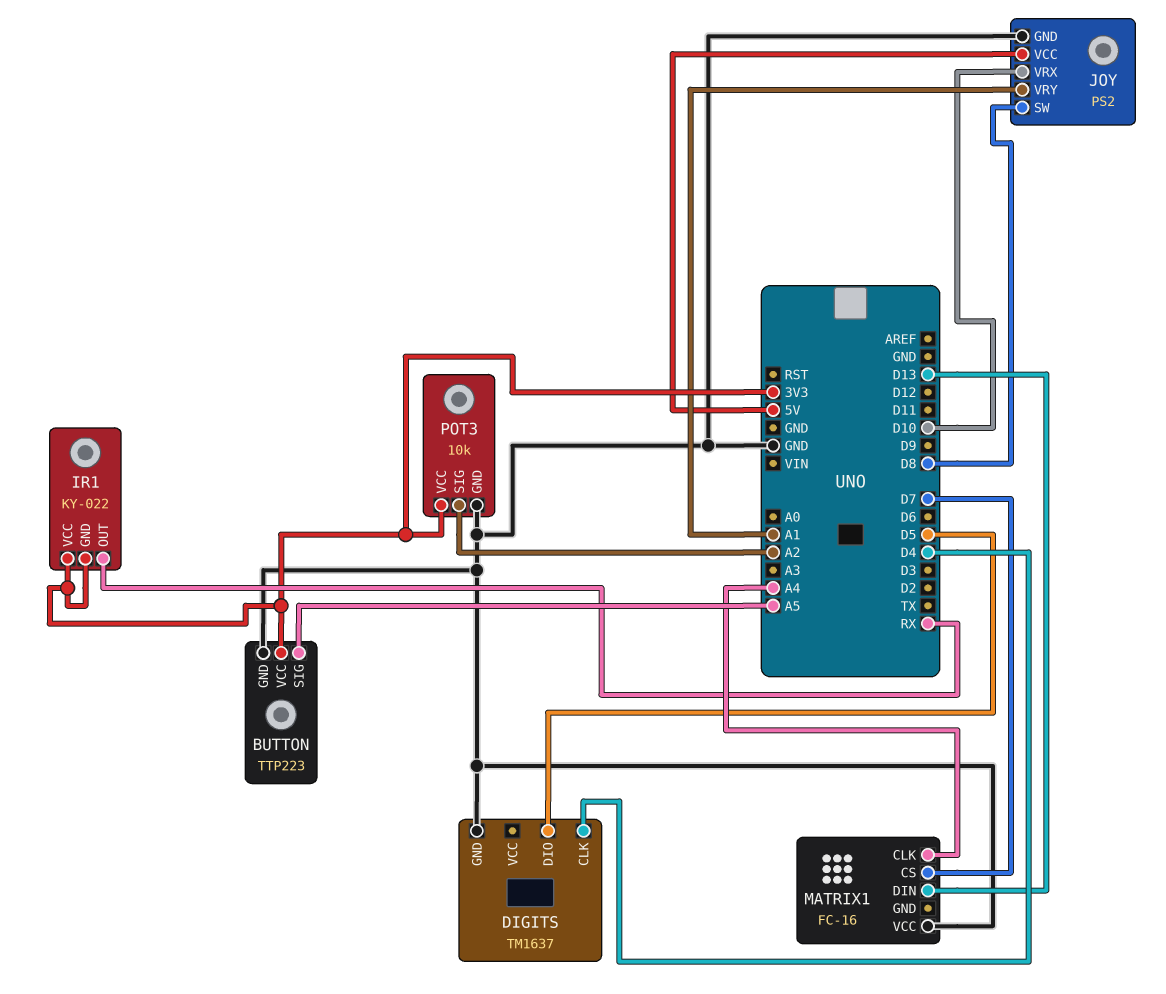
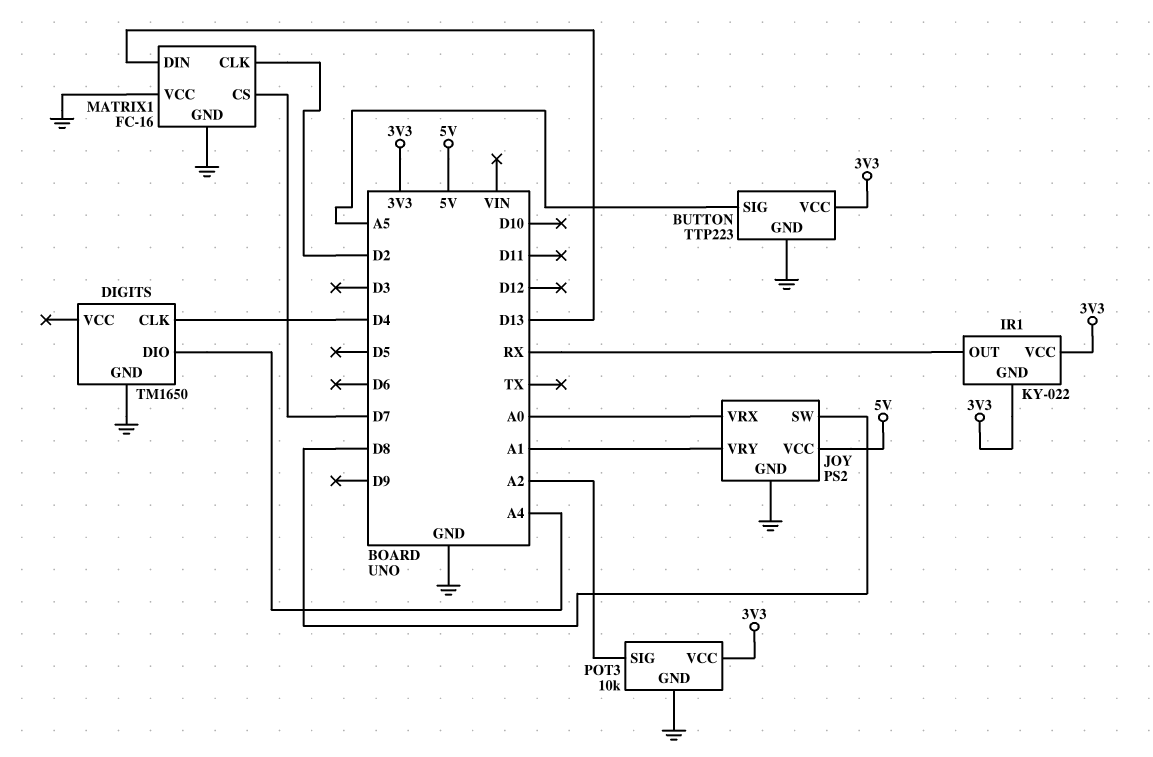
DIGITS: TM1637 -> TM1650
DIGITS pin DIO: D5 -> A4
JOY pin VRX: D10 -> A0
MATRIX1 pin CLK: A4 -> D2
MATRIX1 pin GND: none -> GND

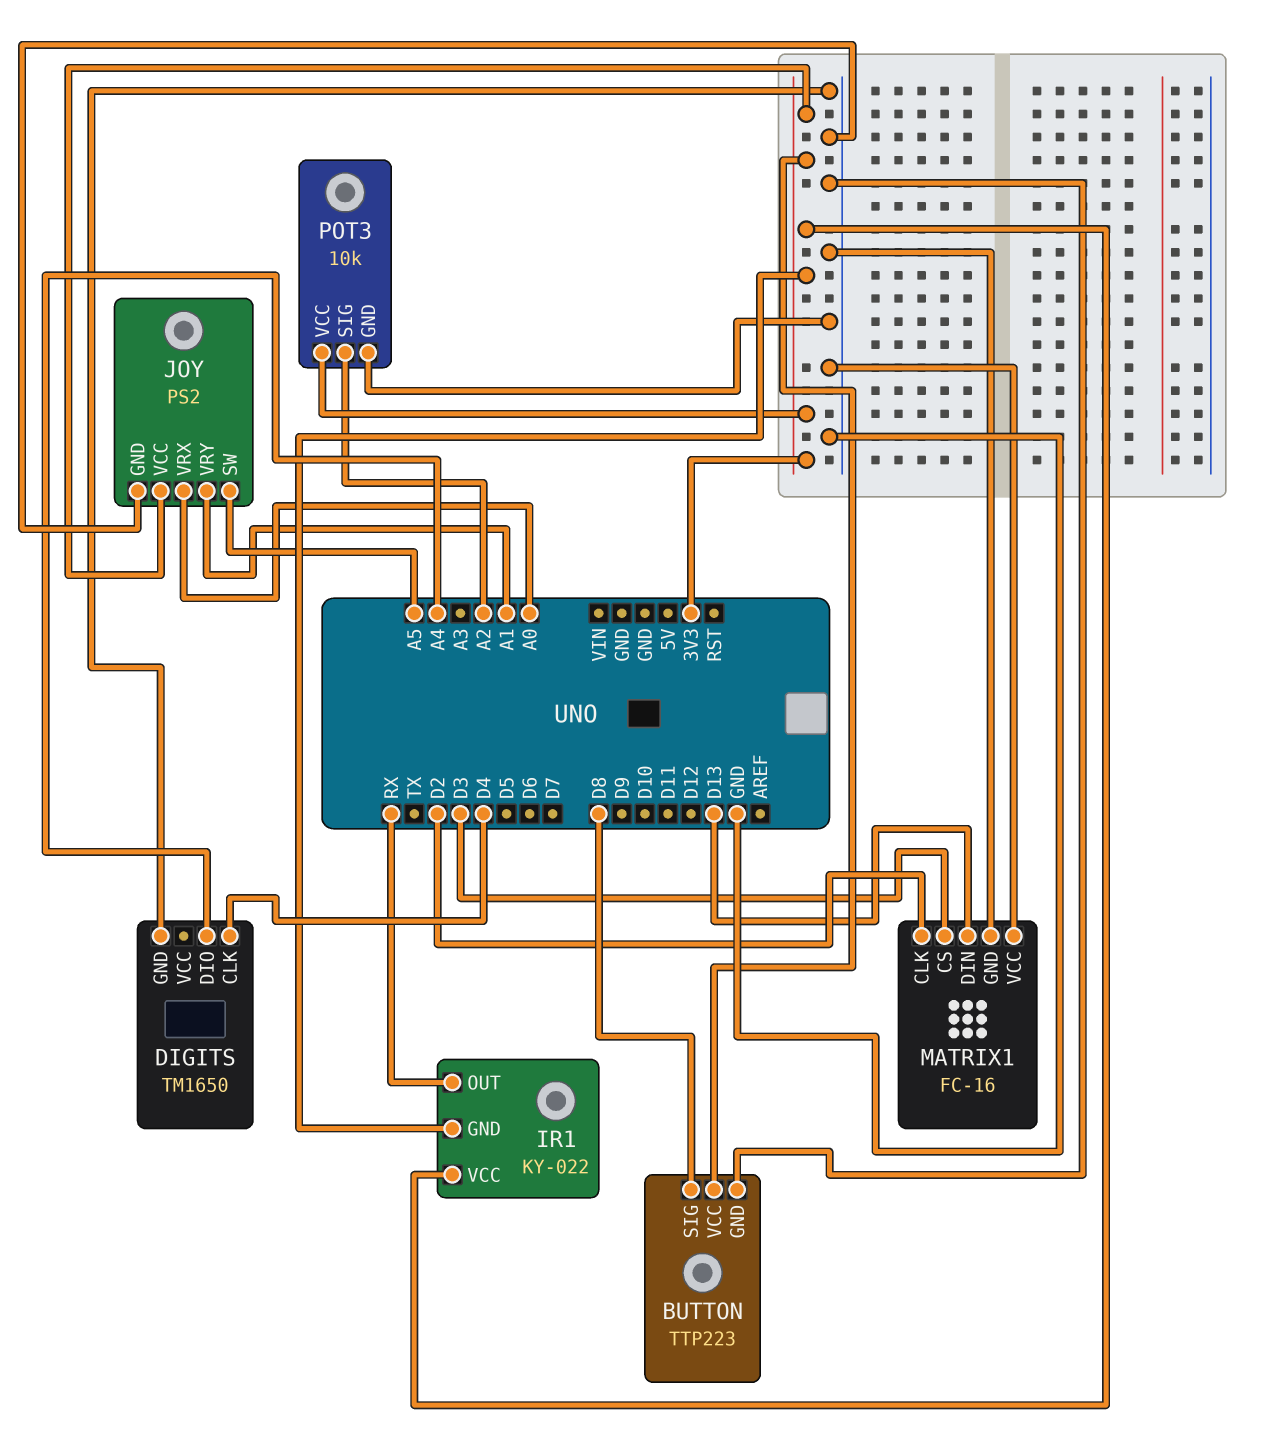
BUTTON pin SIG: A5 -> D8
JOY pin SW: D8 -> A5
JOY pin VCC: 5V -> 3V3
MATRIX1 pin CS: D7 -> D3

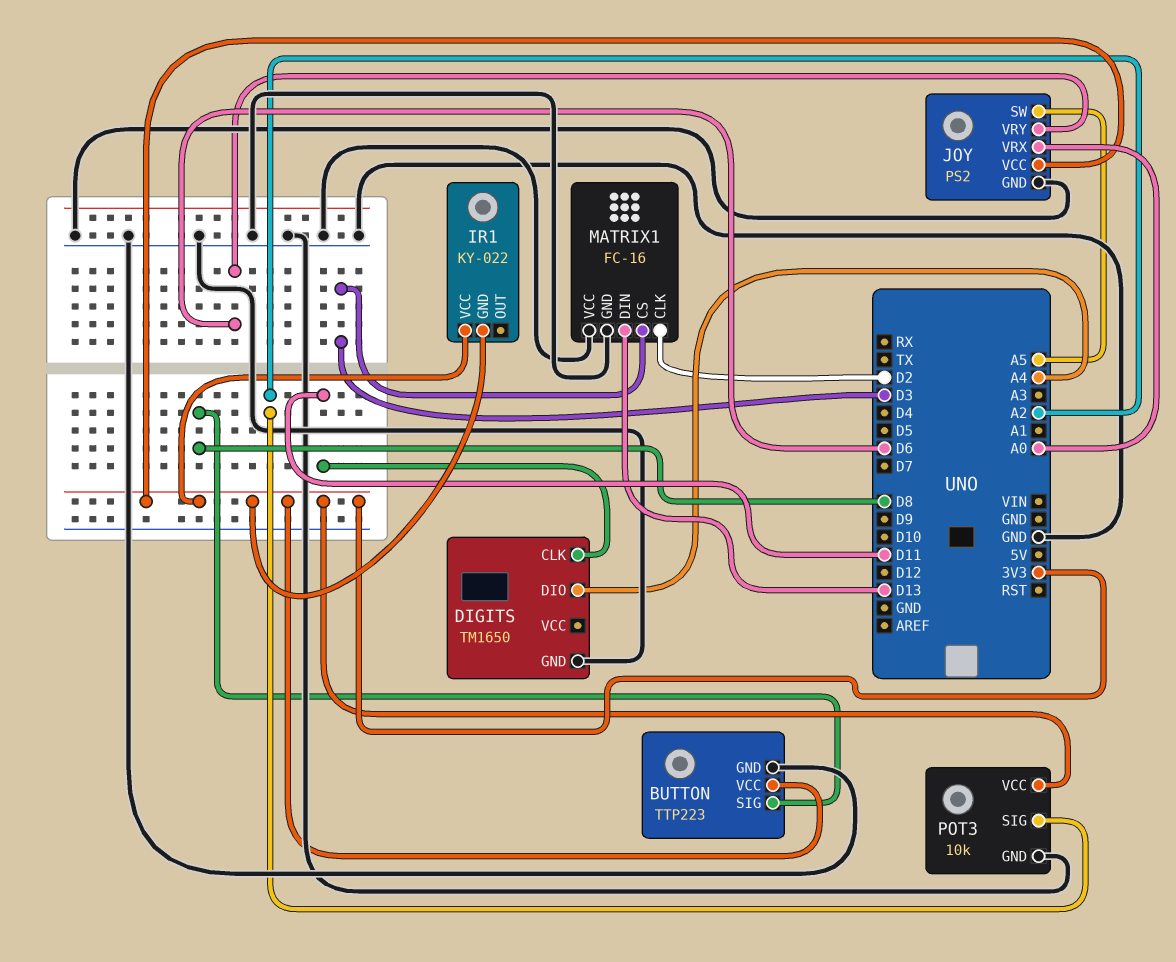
DIGITS pin CLK: D4 -> D11
IR1 pin OUT: RX -> none
JOY pin VRY: A1 -> D6

